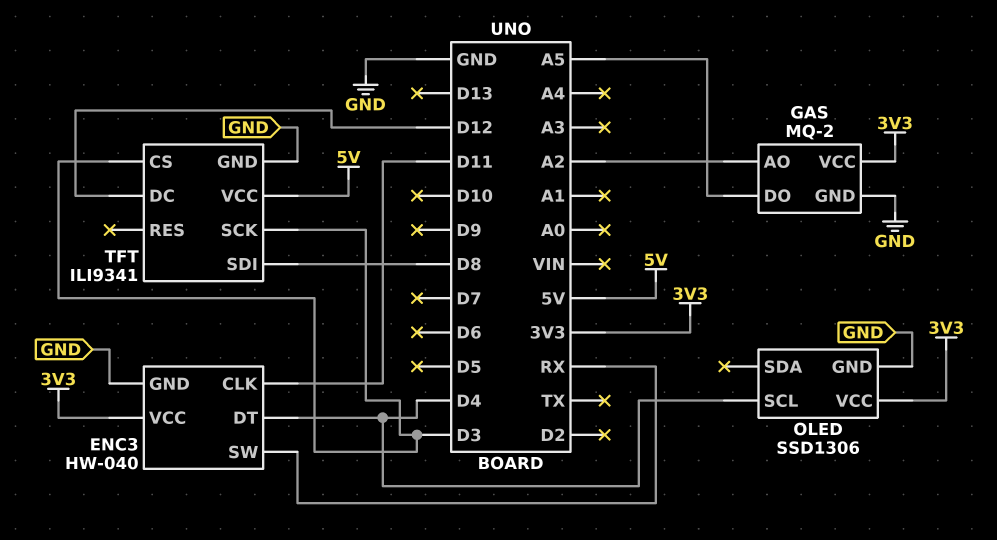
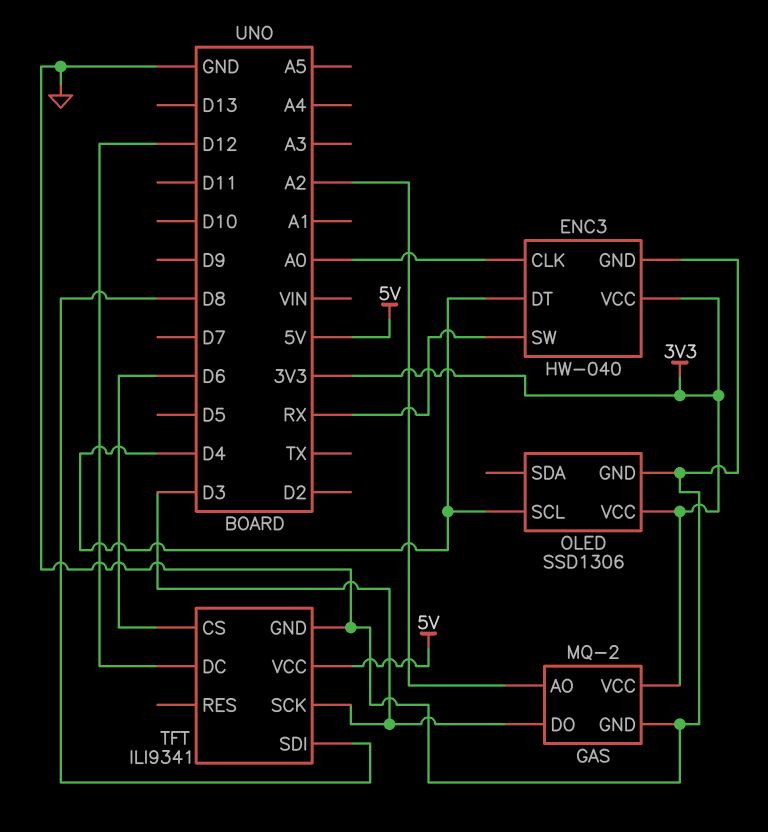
ENC3 pin CLK: D11 -> A0
GAS pin DO: A5 -> D3
TFT pin CS: D3 -> D6

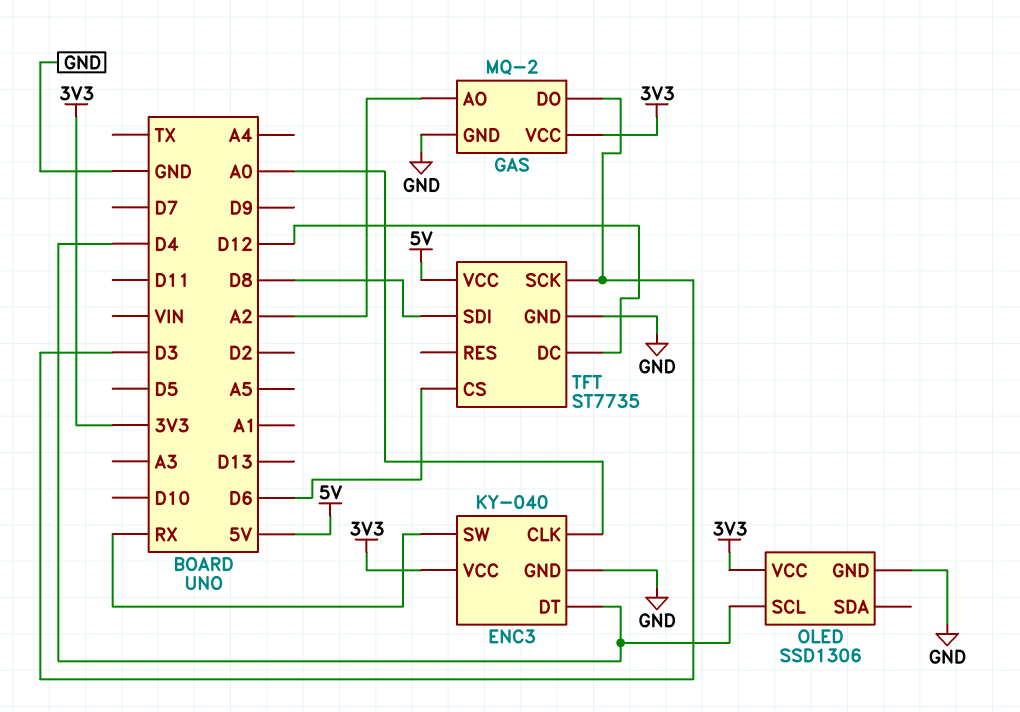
ENC3: HW-040 -> KY-040
TFT: ILI9341 -> ST7735

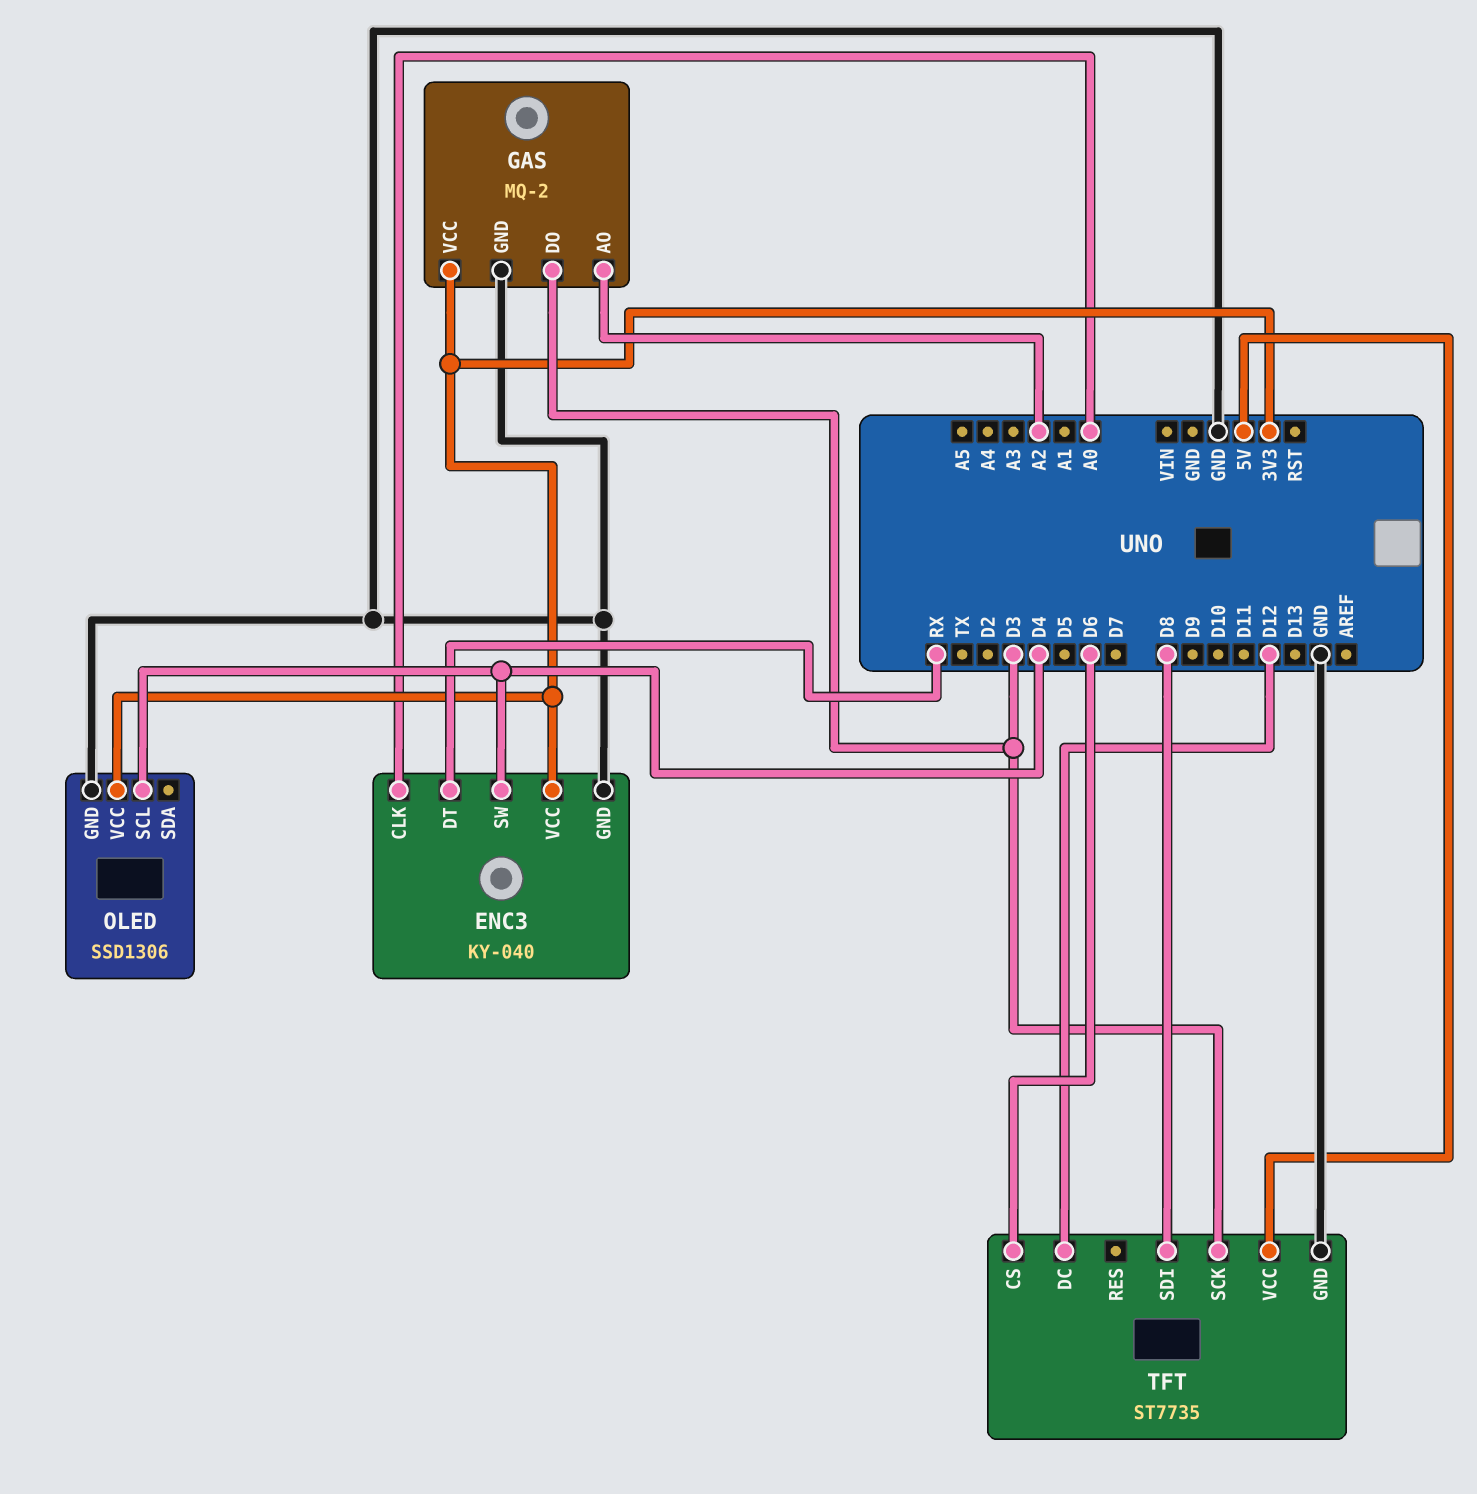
ENC3 pin DT: D4 -> RX
ENC3 pin SW: RX -> D4

